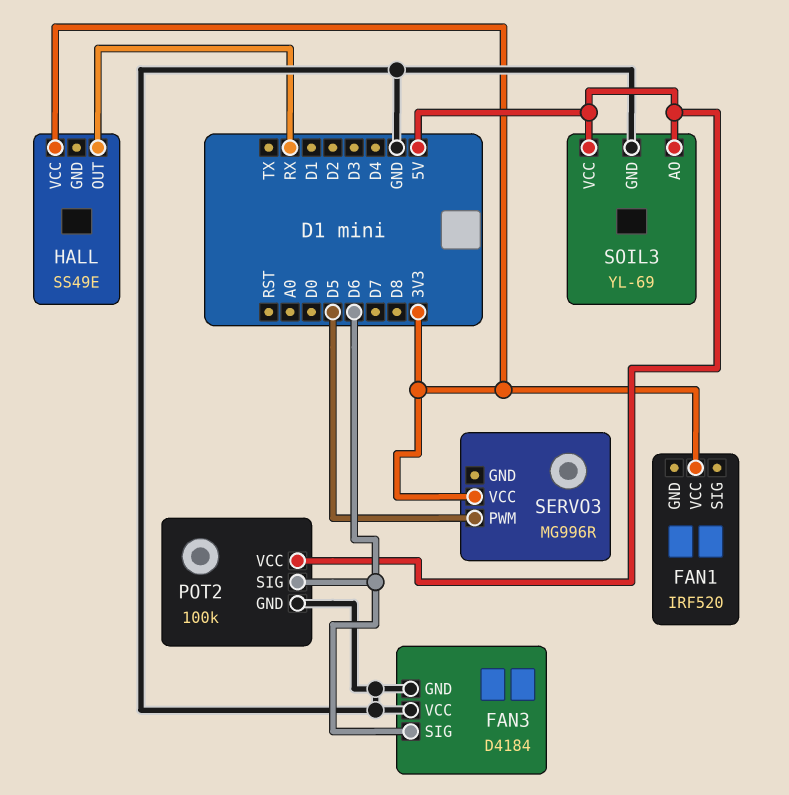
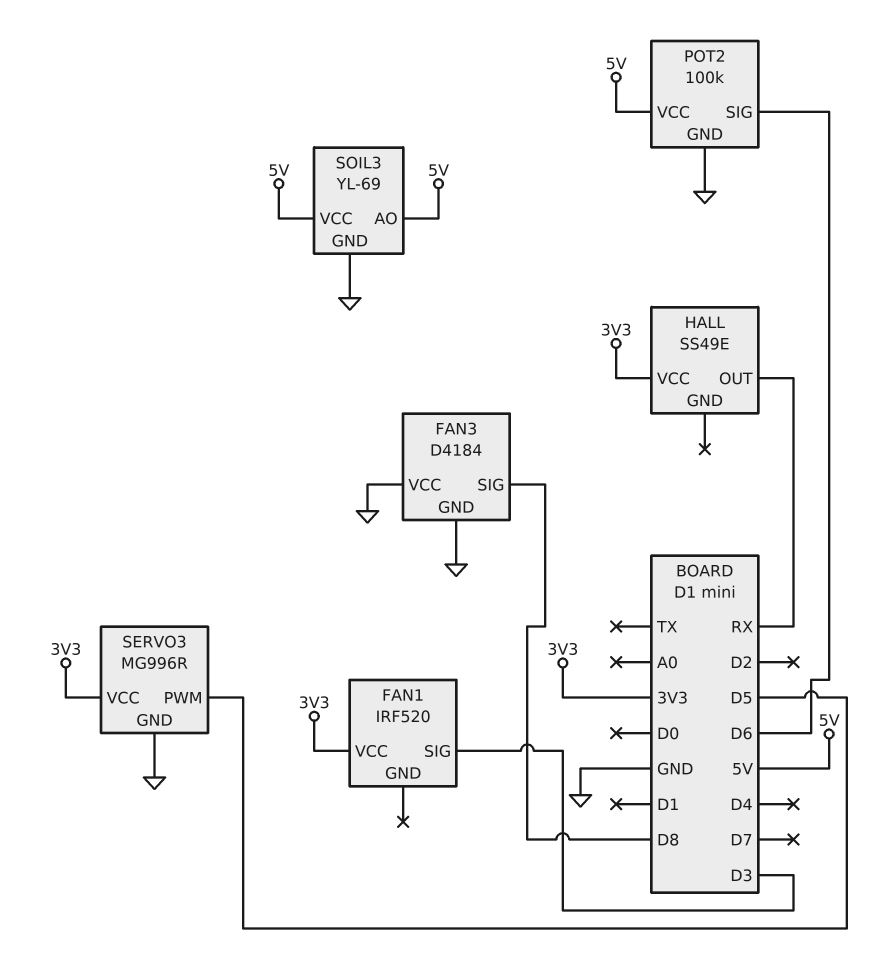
FAN1 pin SIG: none -> D3
FAN3 pin SIG: D6 -> D8
SERVO3 pin GND: none -> GND

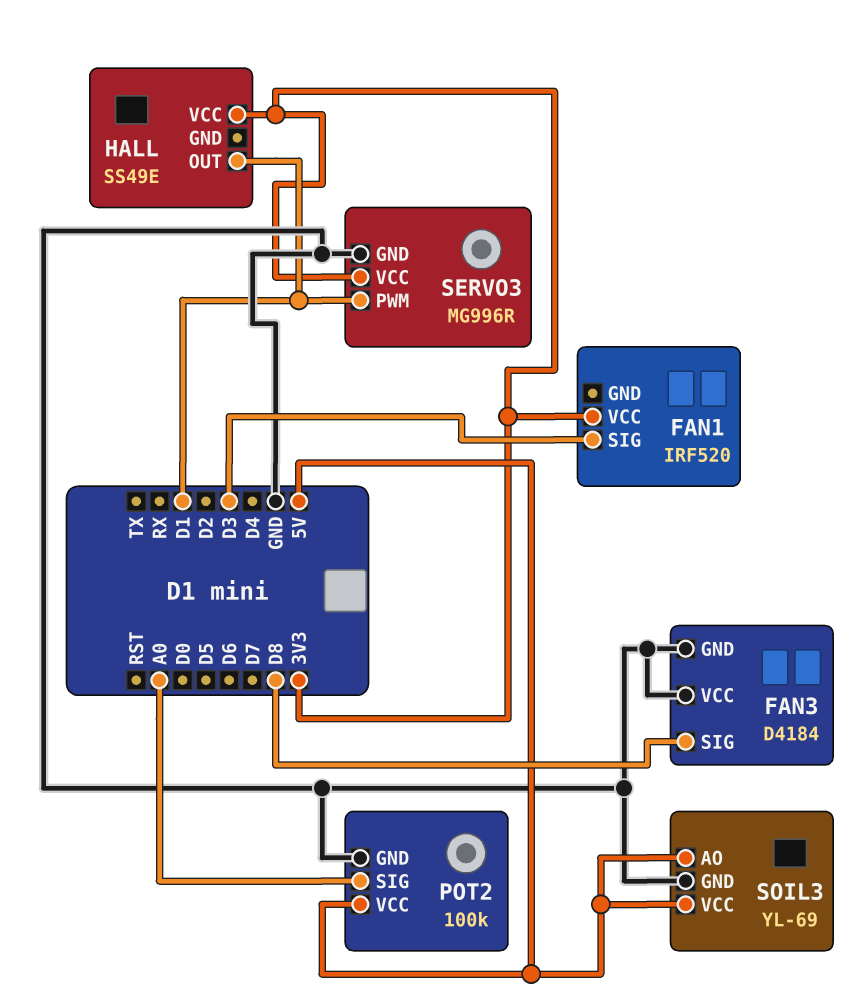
HALL pin OUT: RX -> D1
POT2 pin SIG: D6 -> A0
SERVO3 pin PWM: D5 -> D1

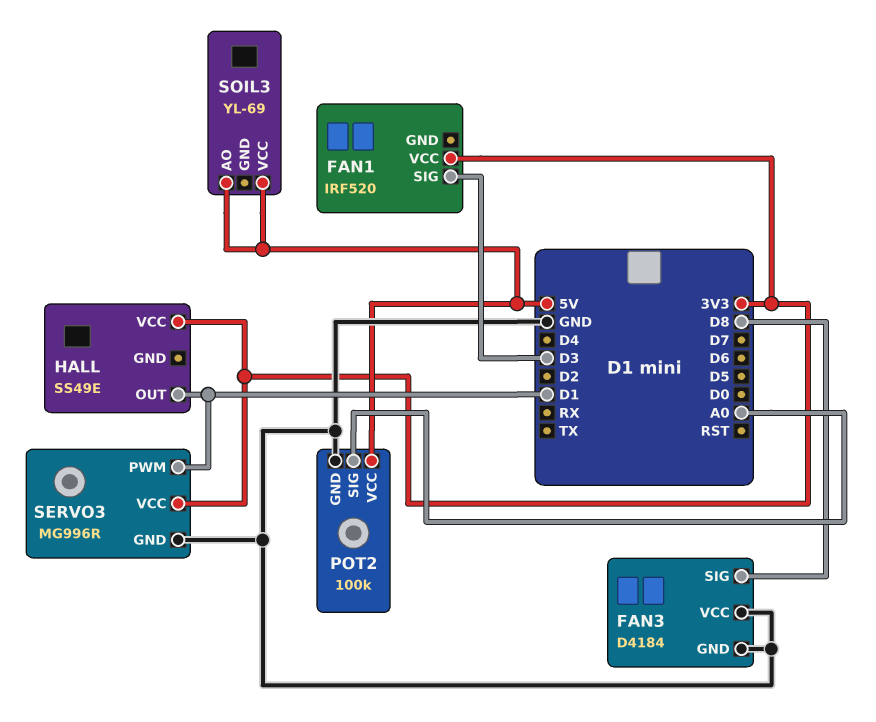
SOIL3 pin GND: GND -> none

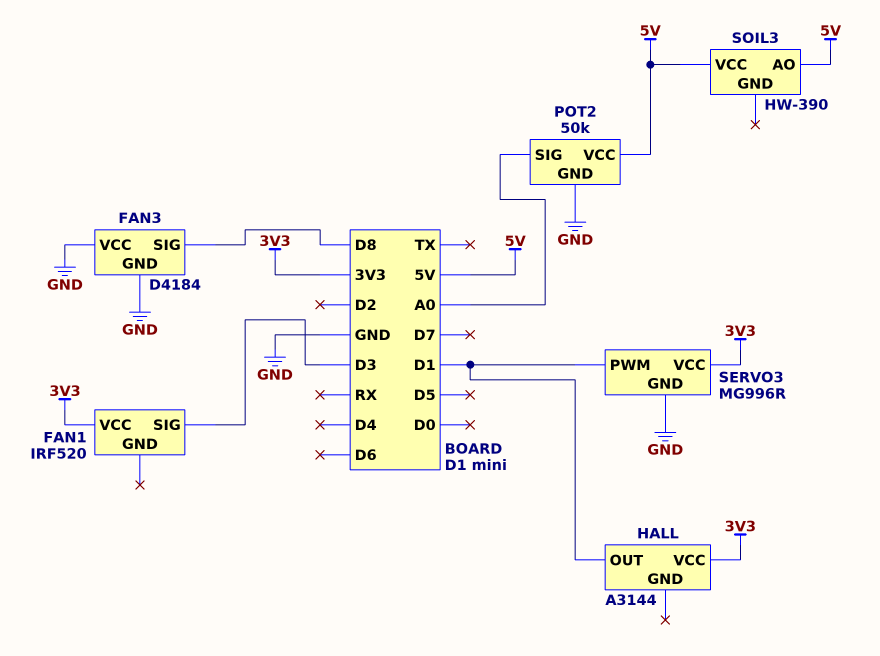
HALL: SS49E -> A3144
POT2: 100k -> 50k
SOIL3: YL-69 -> HW-390

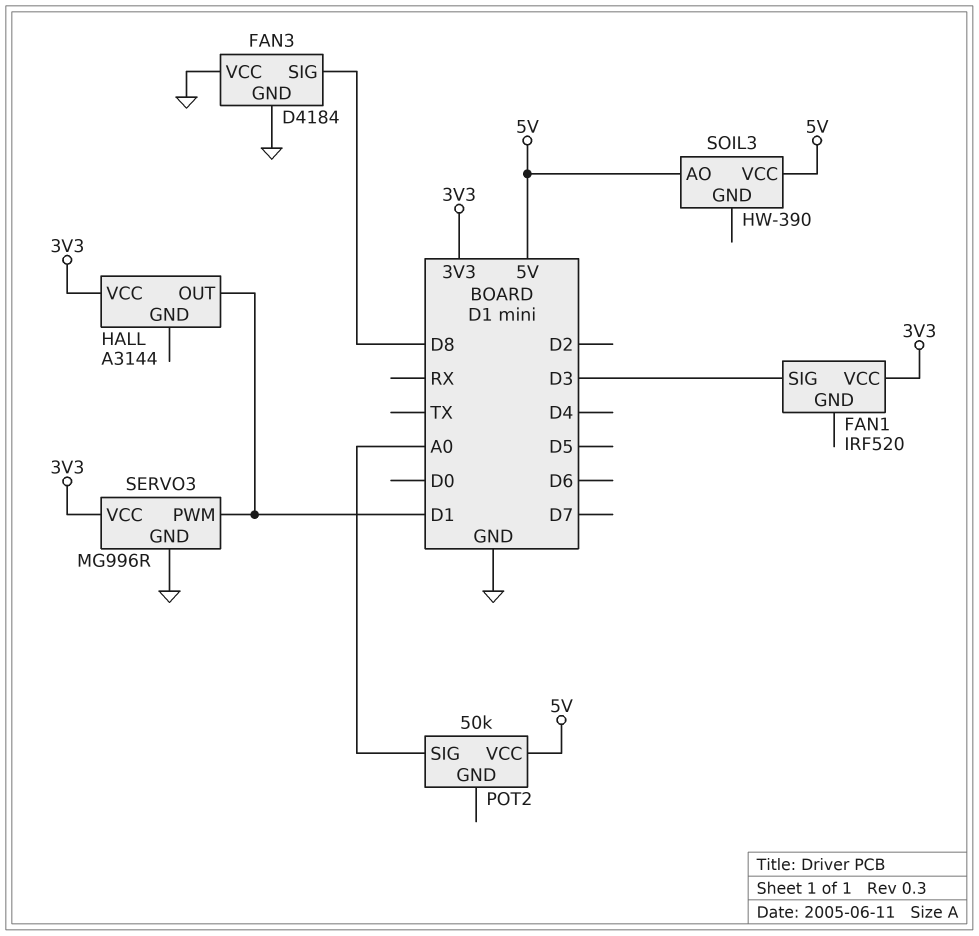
POT2 pin GND: GND -> none

